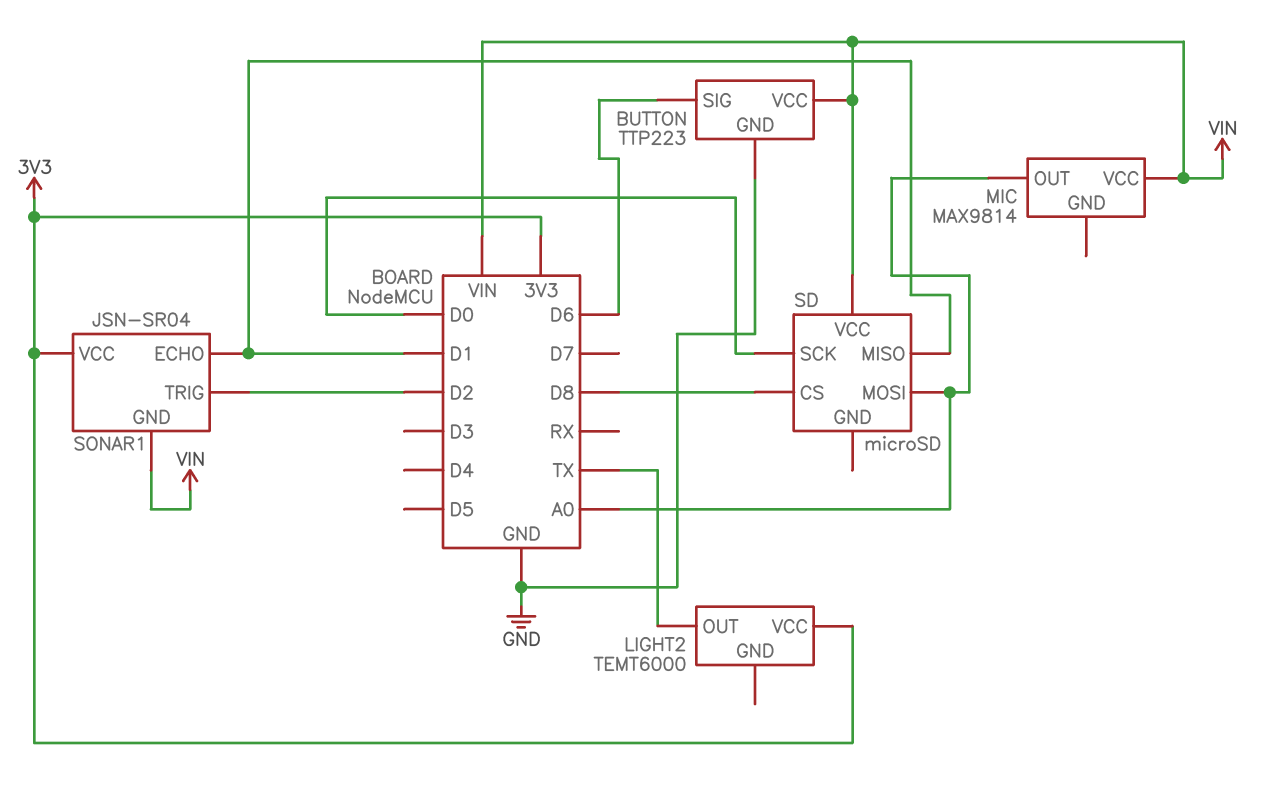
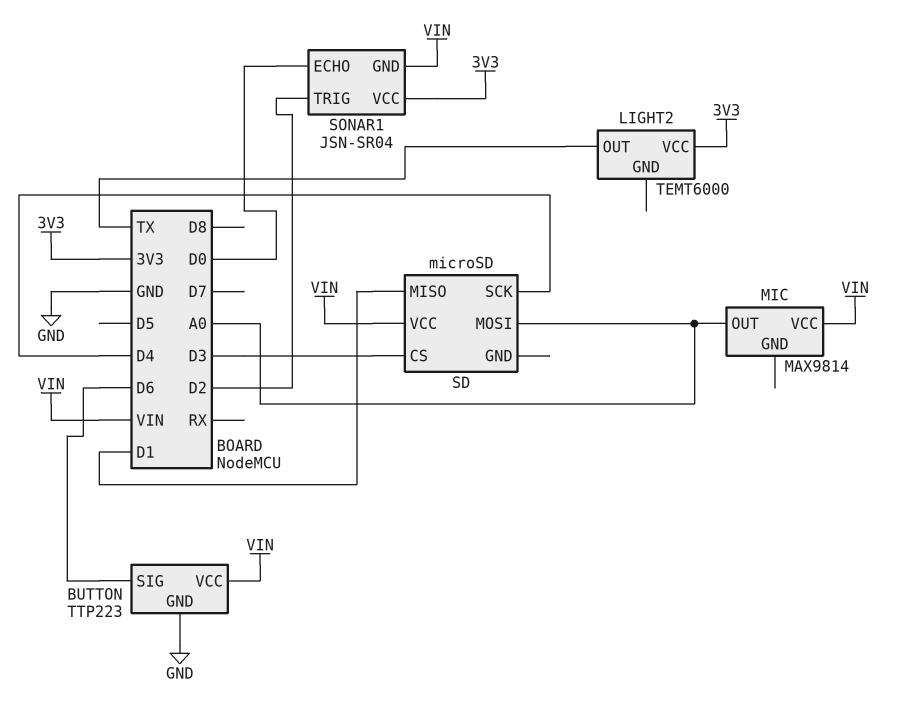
SD pin CS: D8 -> D3
SD pin SCK: D0 -> D4
SONAR1 pin ECHO: D1 -> D0

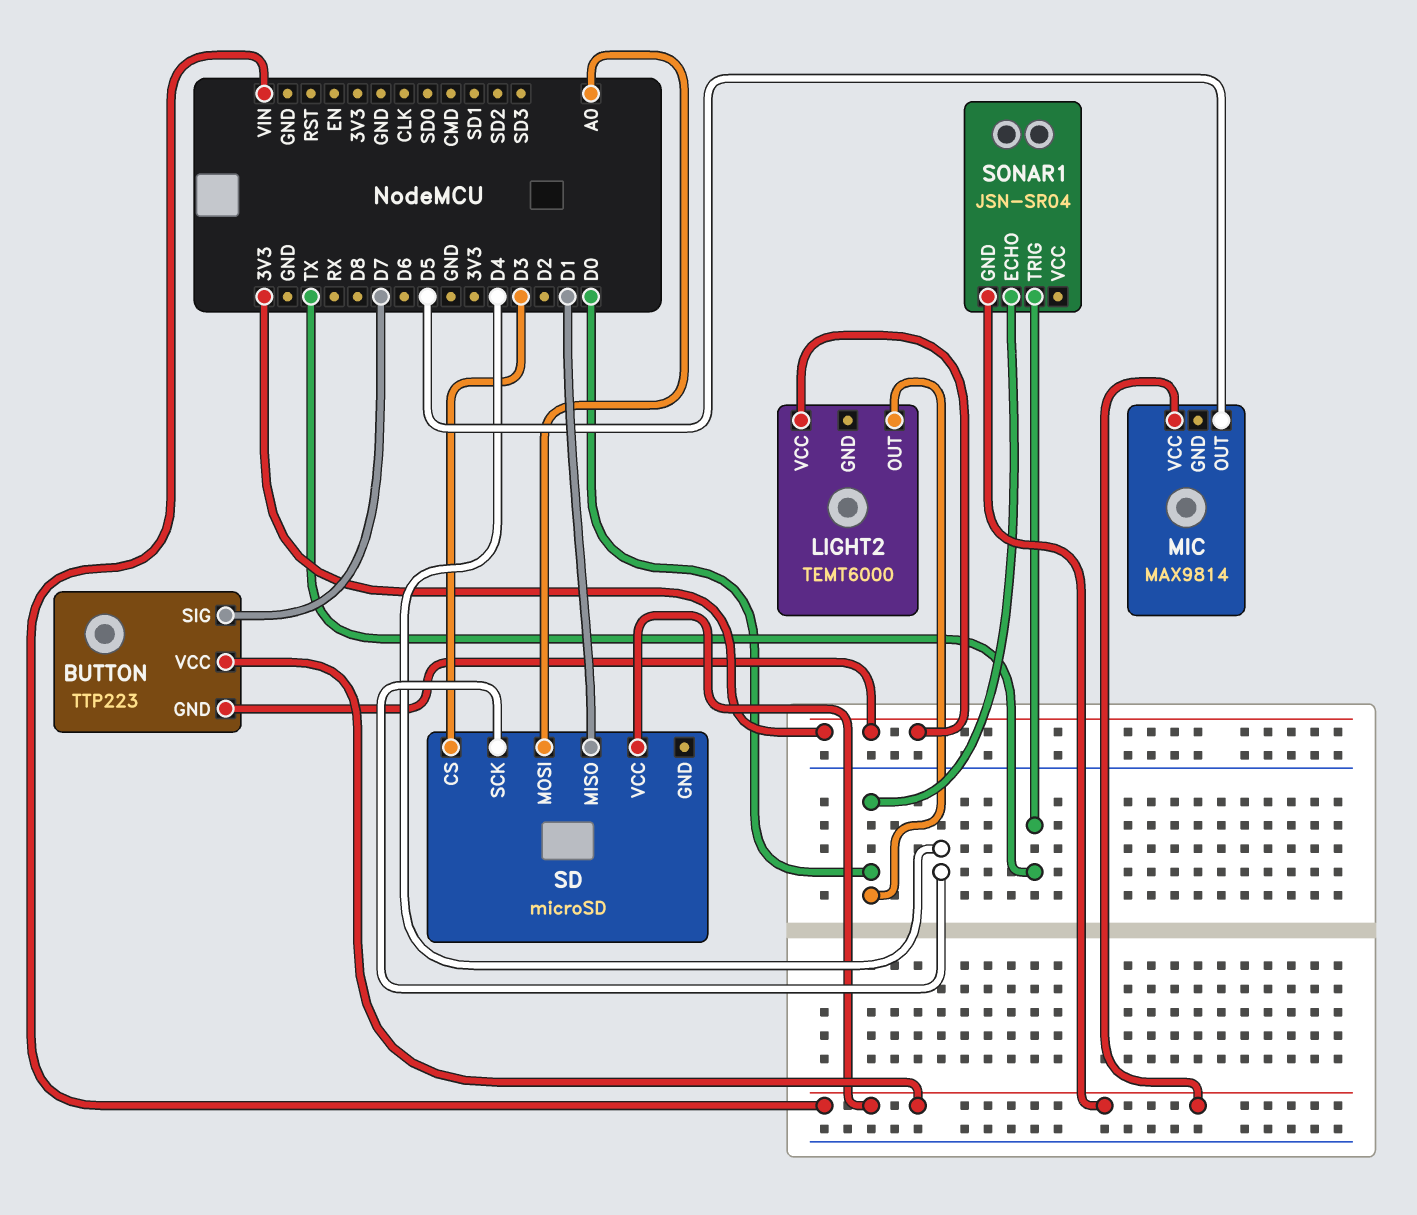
BUTTON pin GND: GND -> 3V3
BUTTON pin SIG: D6 -> D7
LIGHT2 pin OUT: TX -> D0
MIC pin OUT: A0 -> D5
SONAR1 pin TRIG: D2 -> TX
SONAR1 pin VCC: 3V3 -> none

